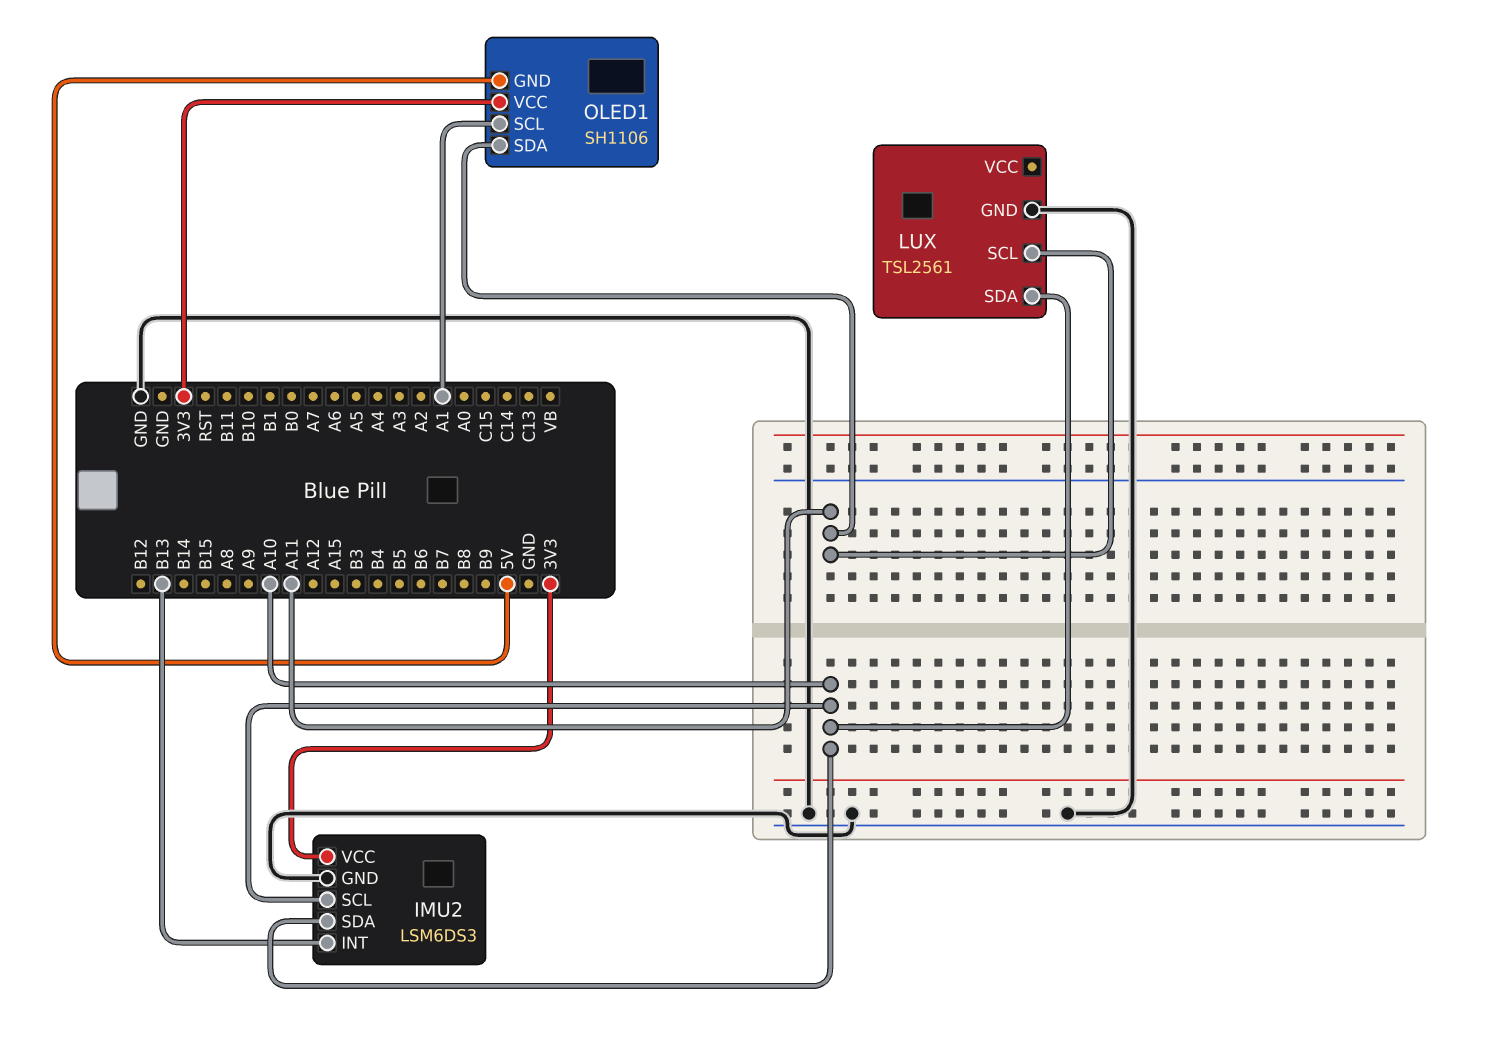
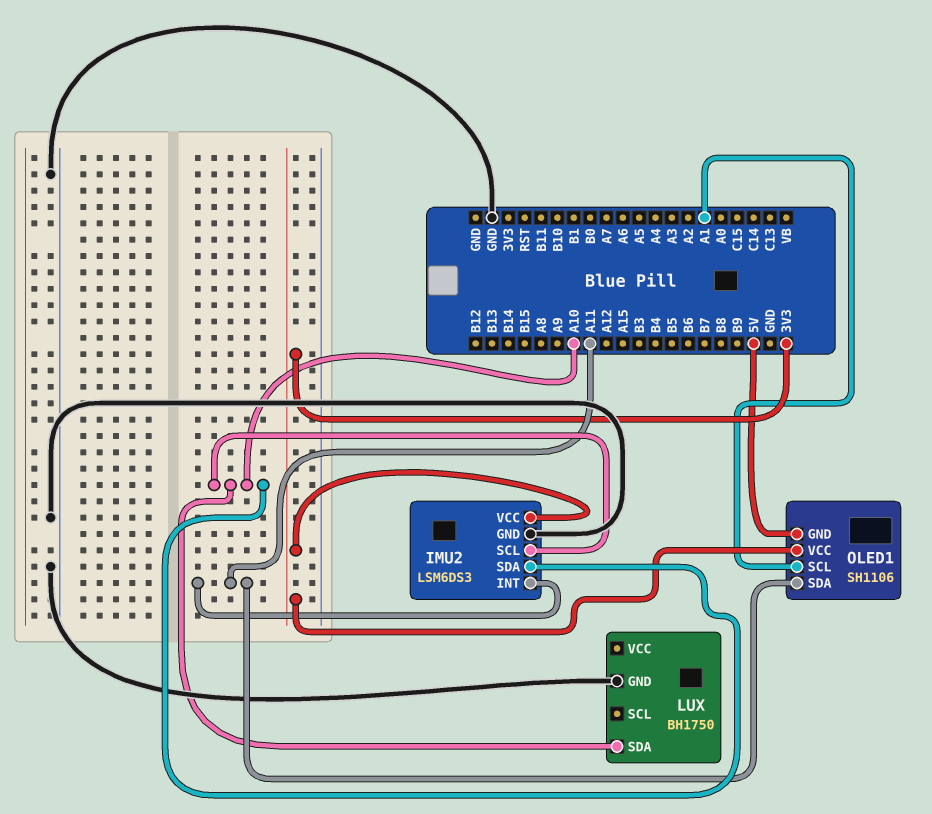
IMU2 pin INT: B13 -> A11
LUX: TSL2561 -> BH1750
LUX pin SCL: A11 -> none

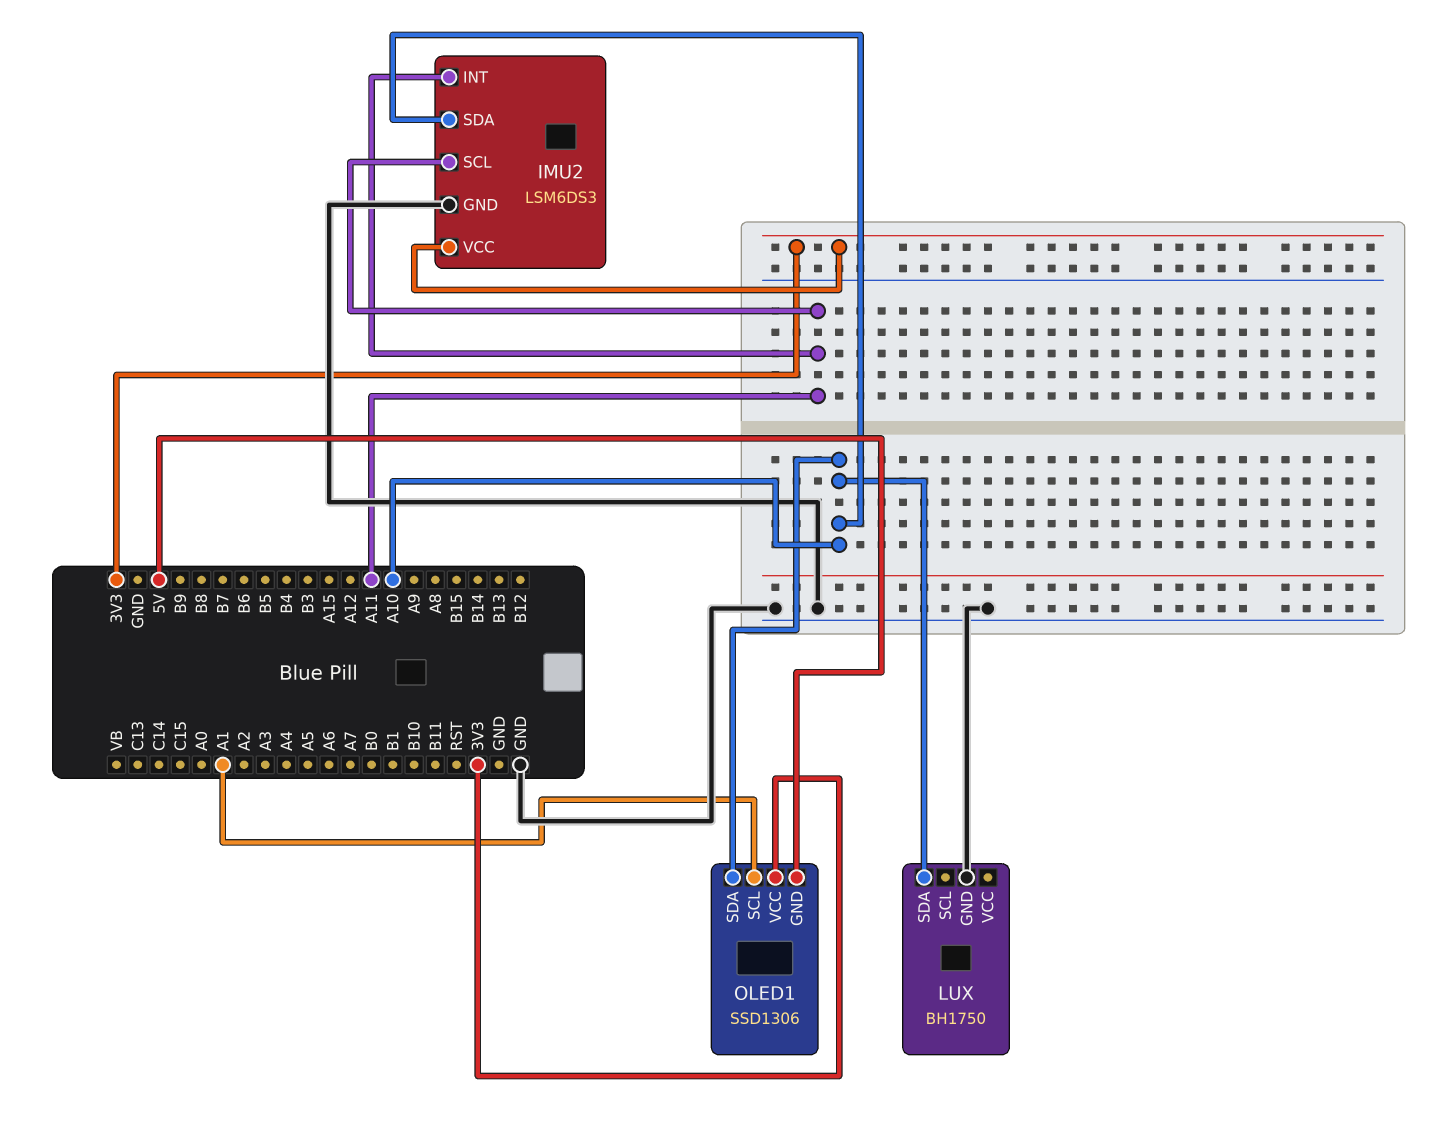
IMU2 pin SCL: A10 -> A11
OLED1: SH1106 -> SSD1306
OLED1 pin SDA: A11 -> A10

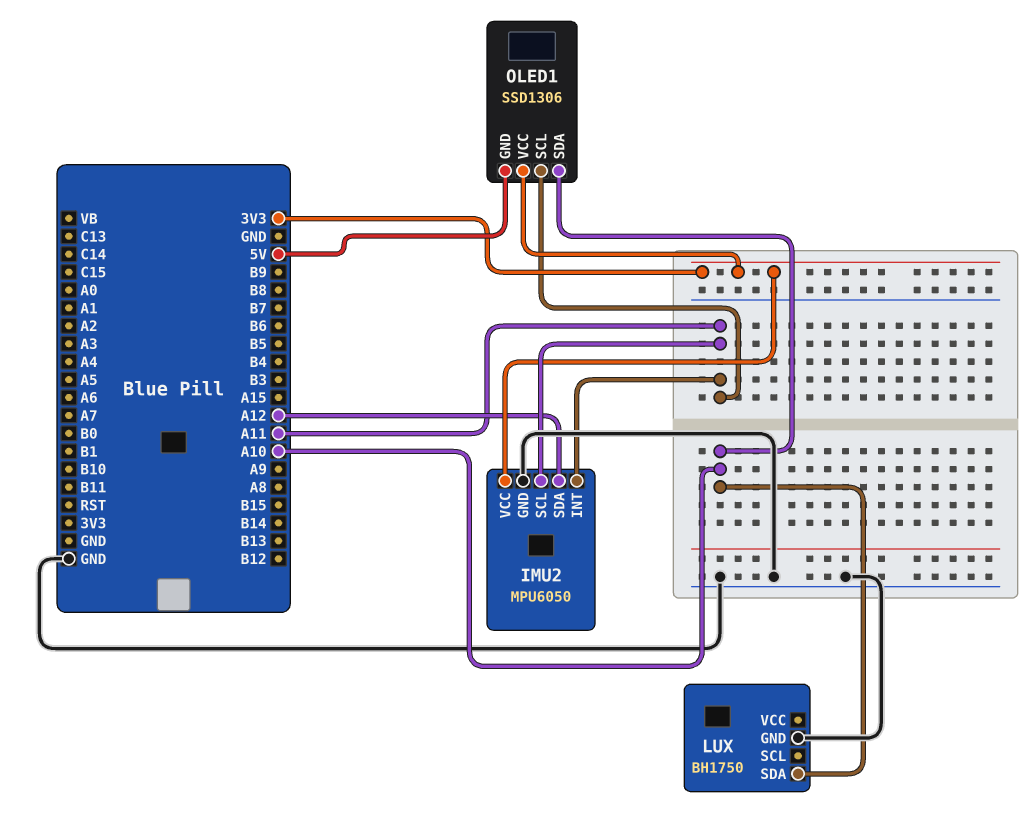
IMU2: LSM6DS3 -> MPU6050
IMU2 pin SDA: A10 -> A12
OLED1 pin SCL: A1 -> A11

